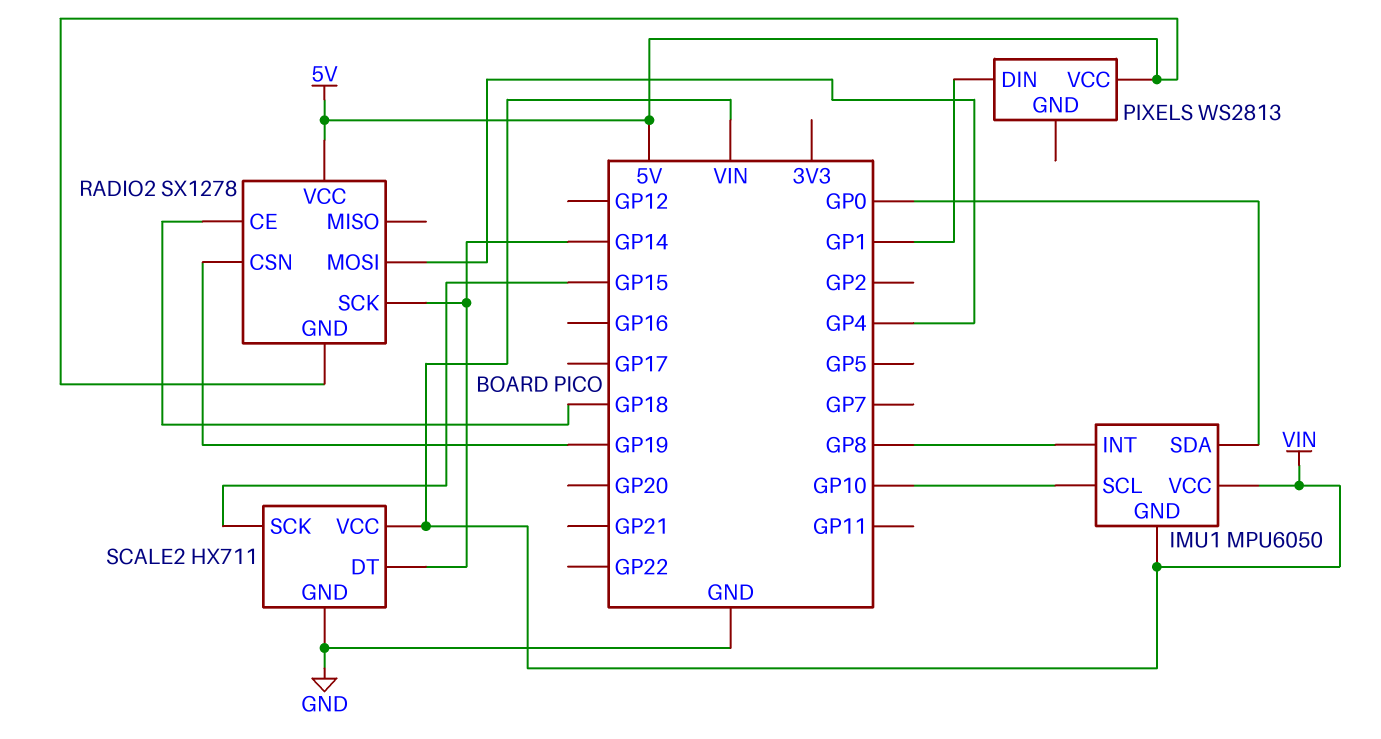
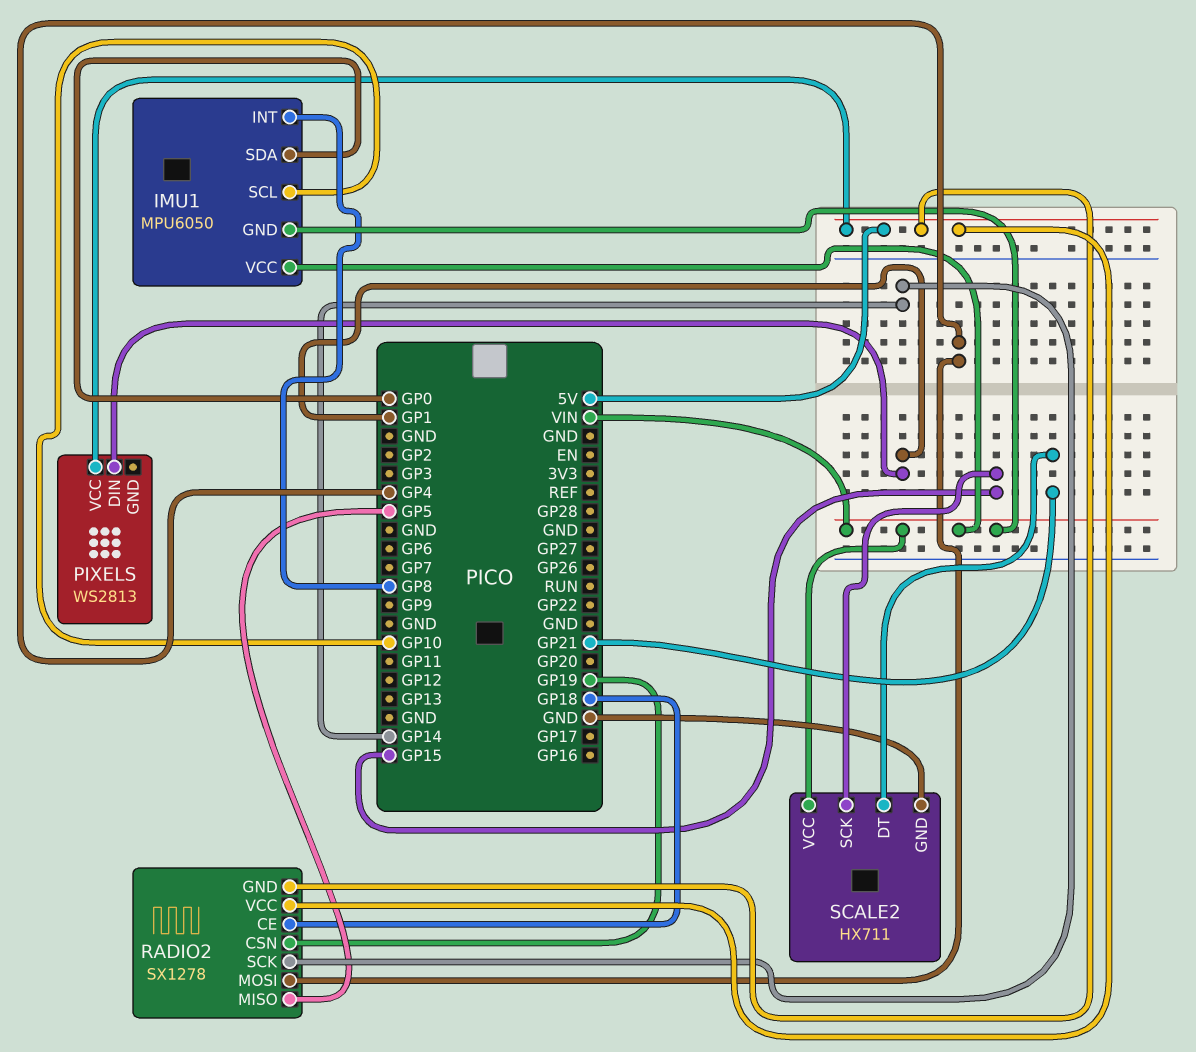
RADIO2 pin MISO: none -> GP5
SCALE2 pin DT: GP14 -> GP21

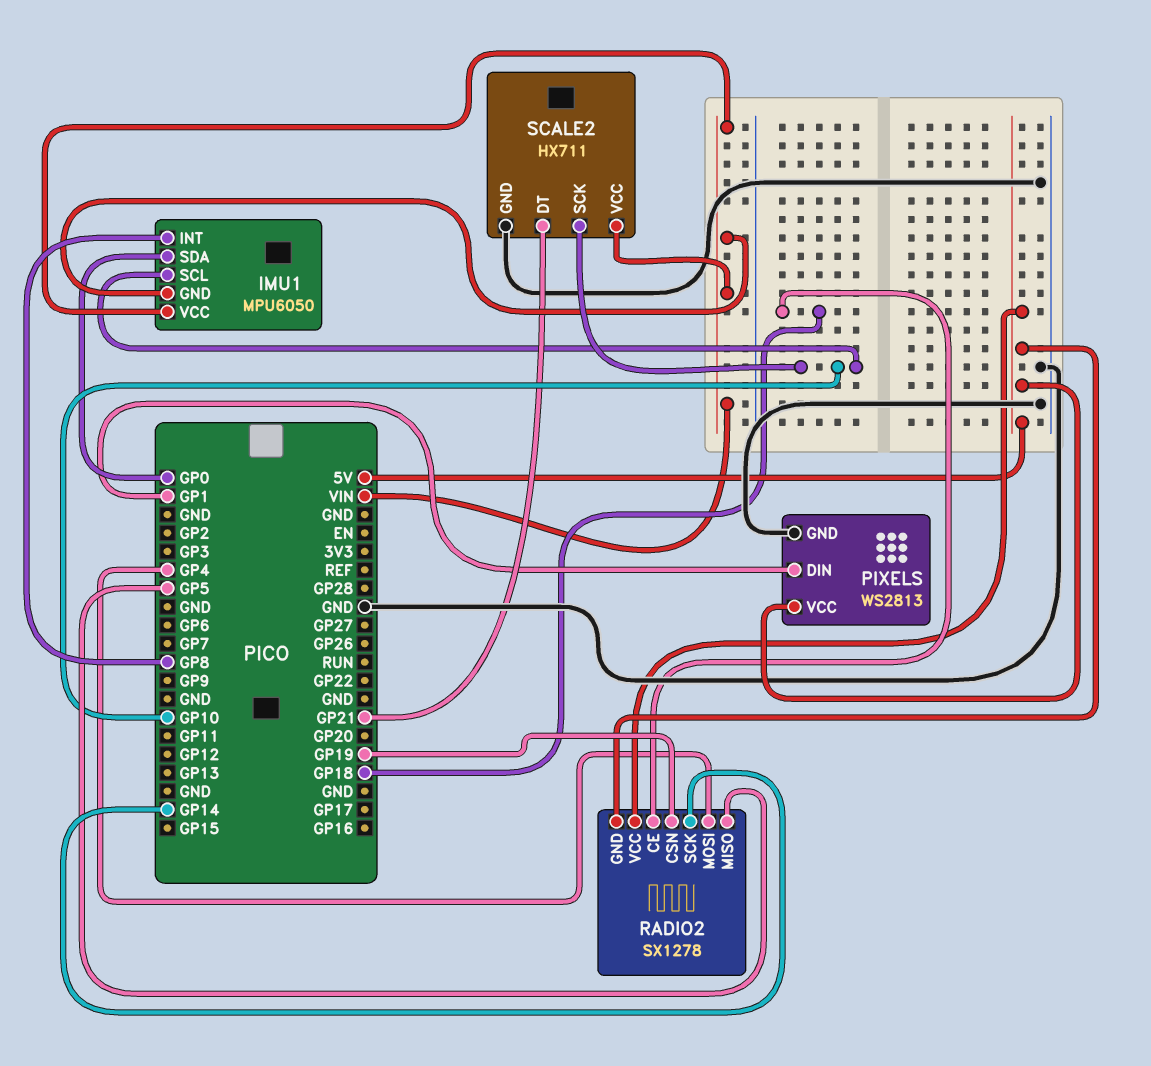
PIXELS pin GND: none -> GND
SCALE2 pin SCK: GP15 -> GP10

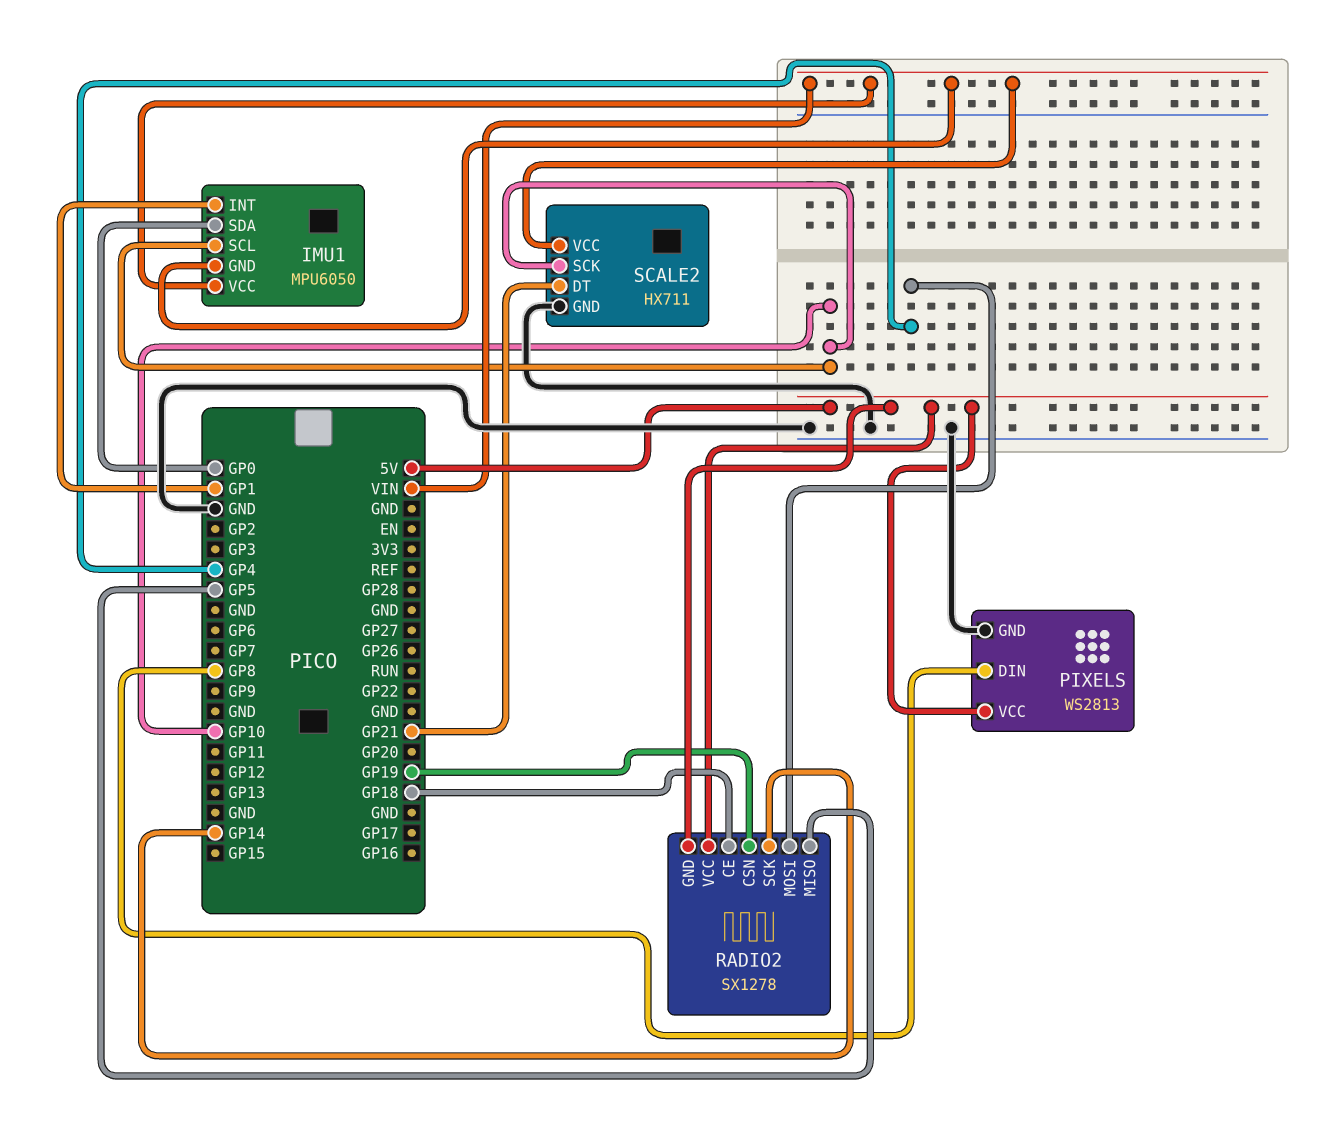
IMU1 pin INT: GP8 -> GP1
PIXELS pin DIN: GP1 -> GP8

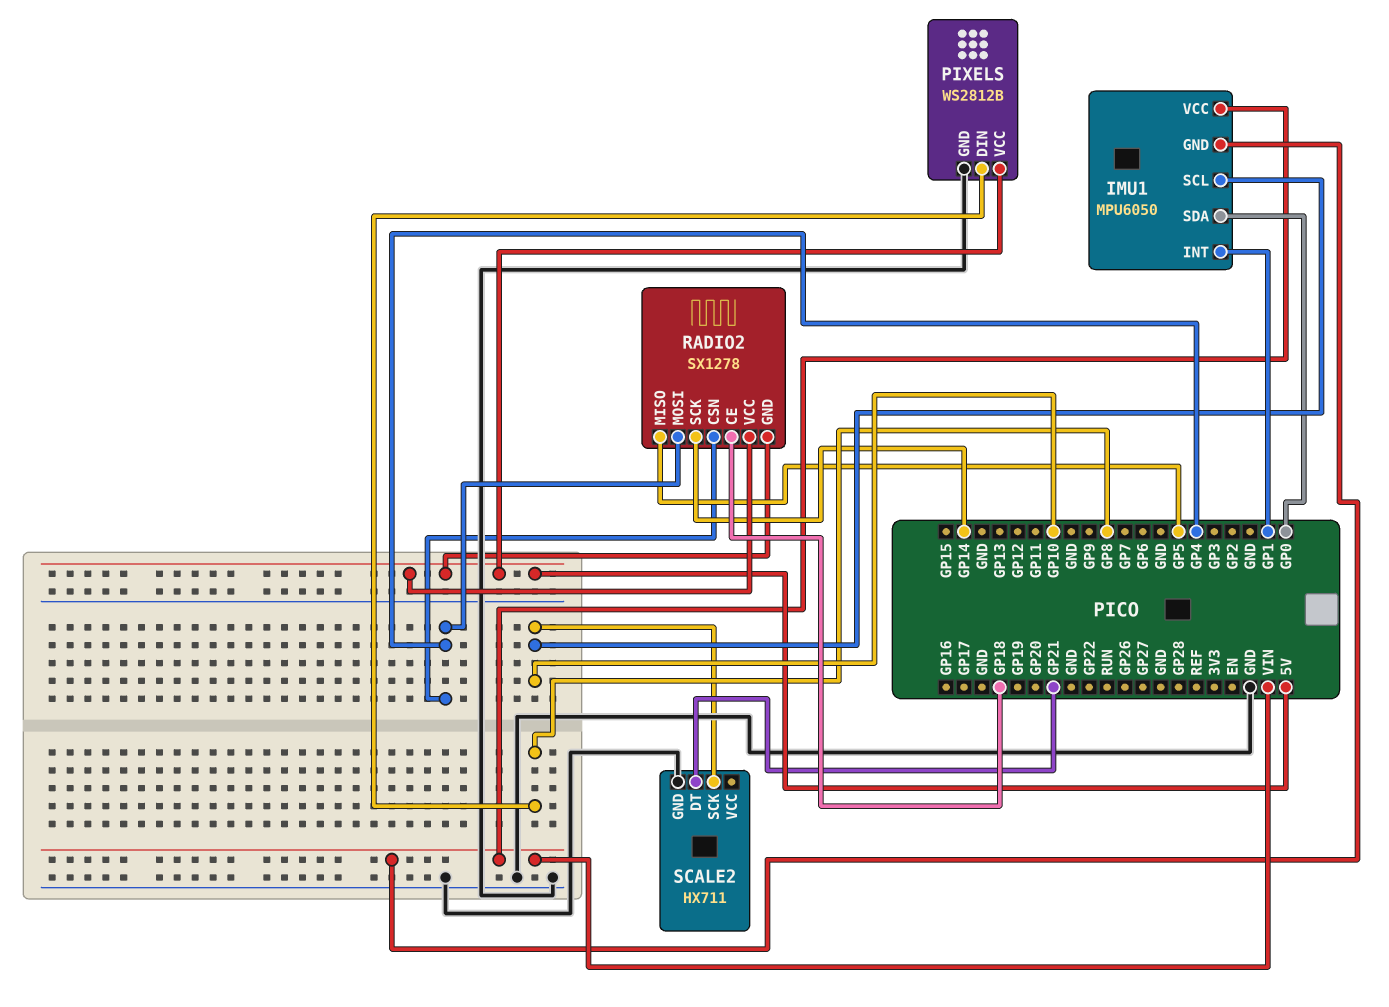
PIXELS: WS2813 -> WS2812B
RADIO2 pin CSN: GP19 -> GP4
SCALE2 pin VCC: VIN -> none

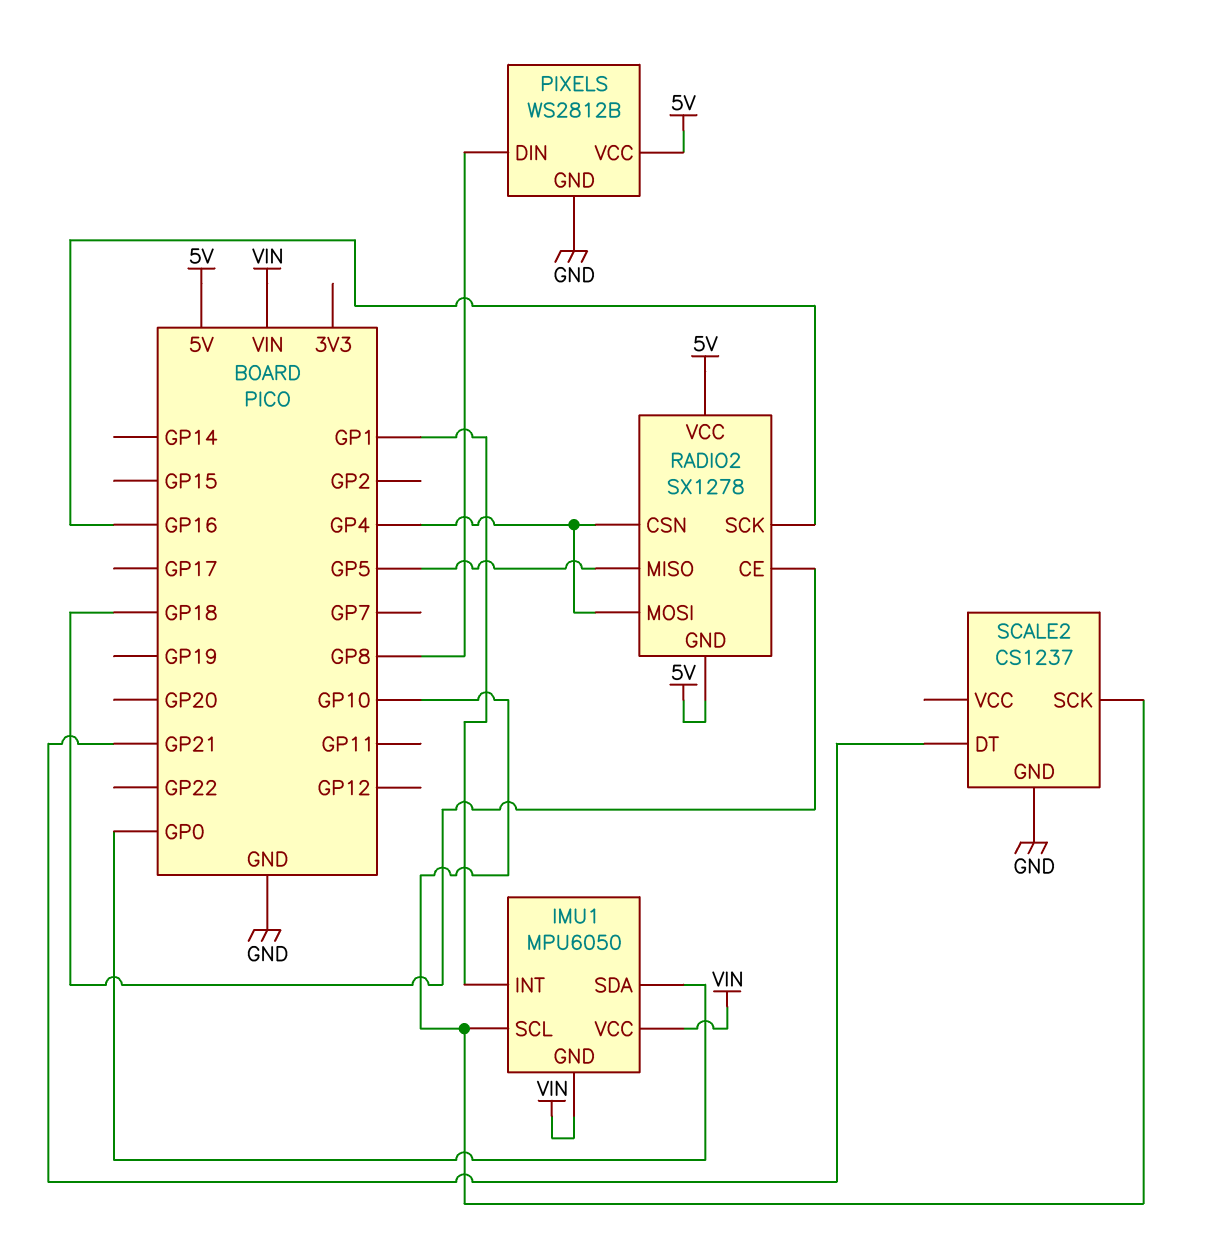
RADIO2 pin SCK: GP14 -> GP16
SCALE2: HX711 -> CS1237

